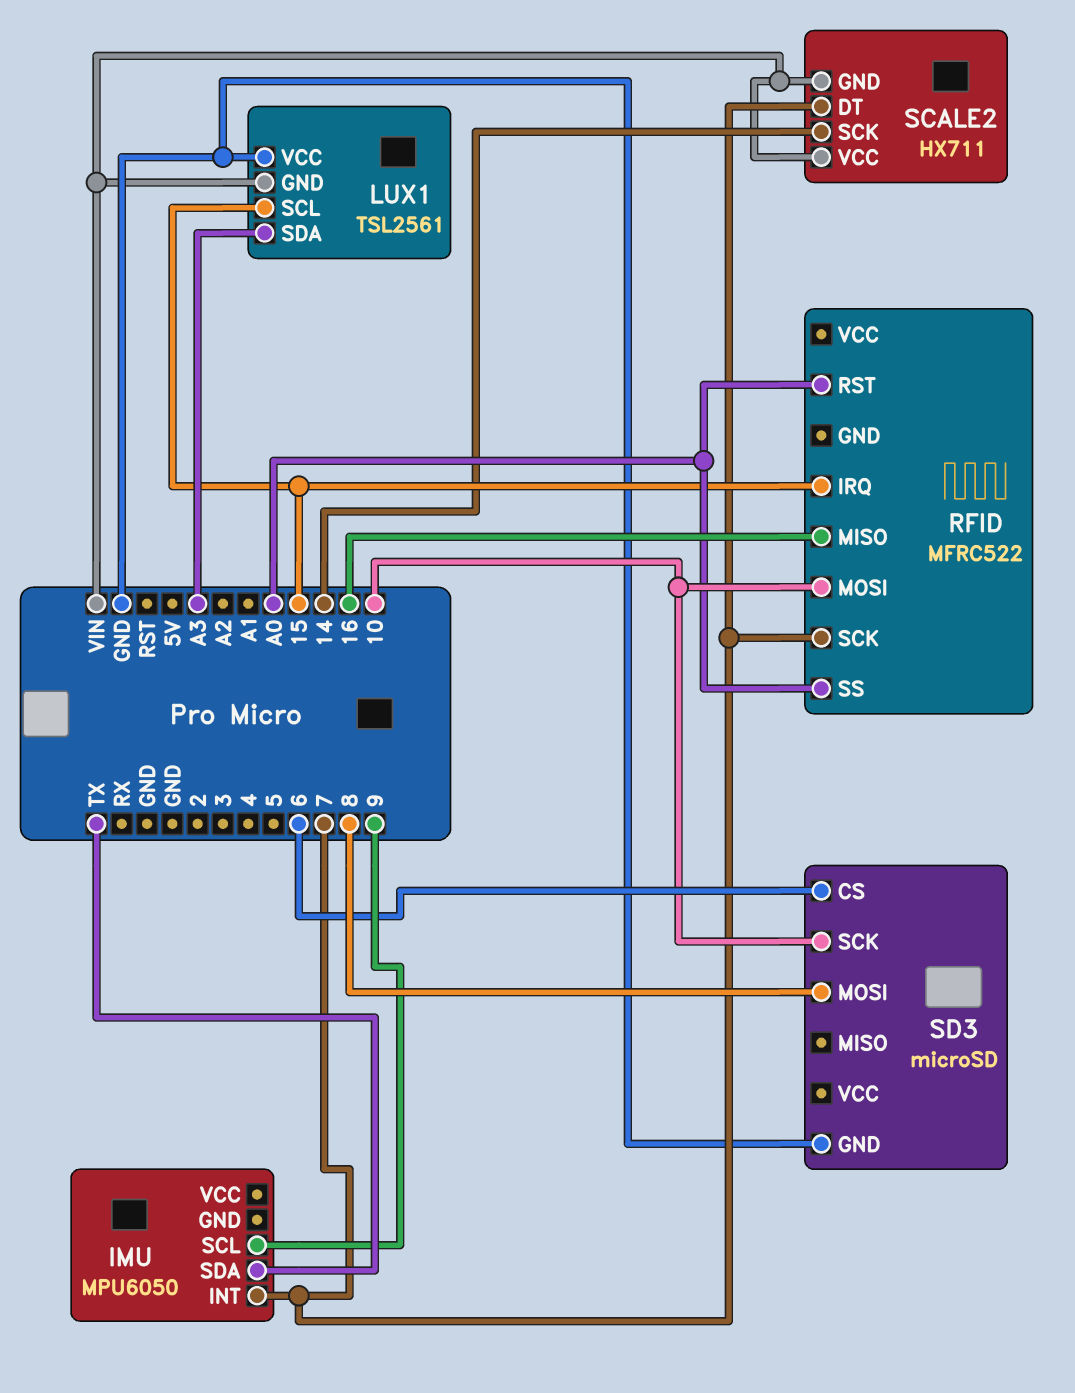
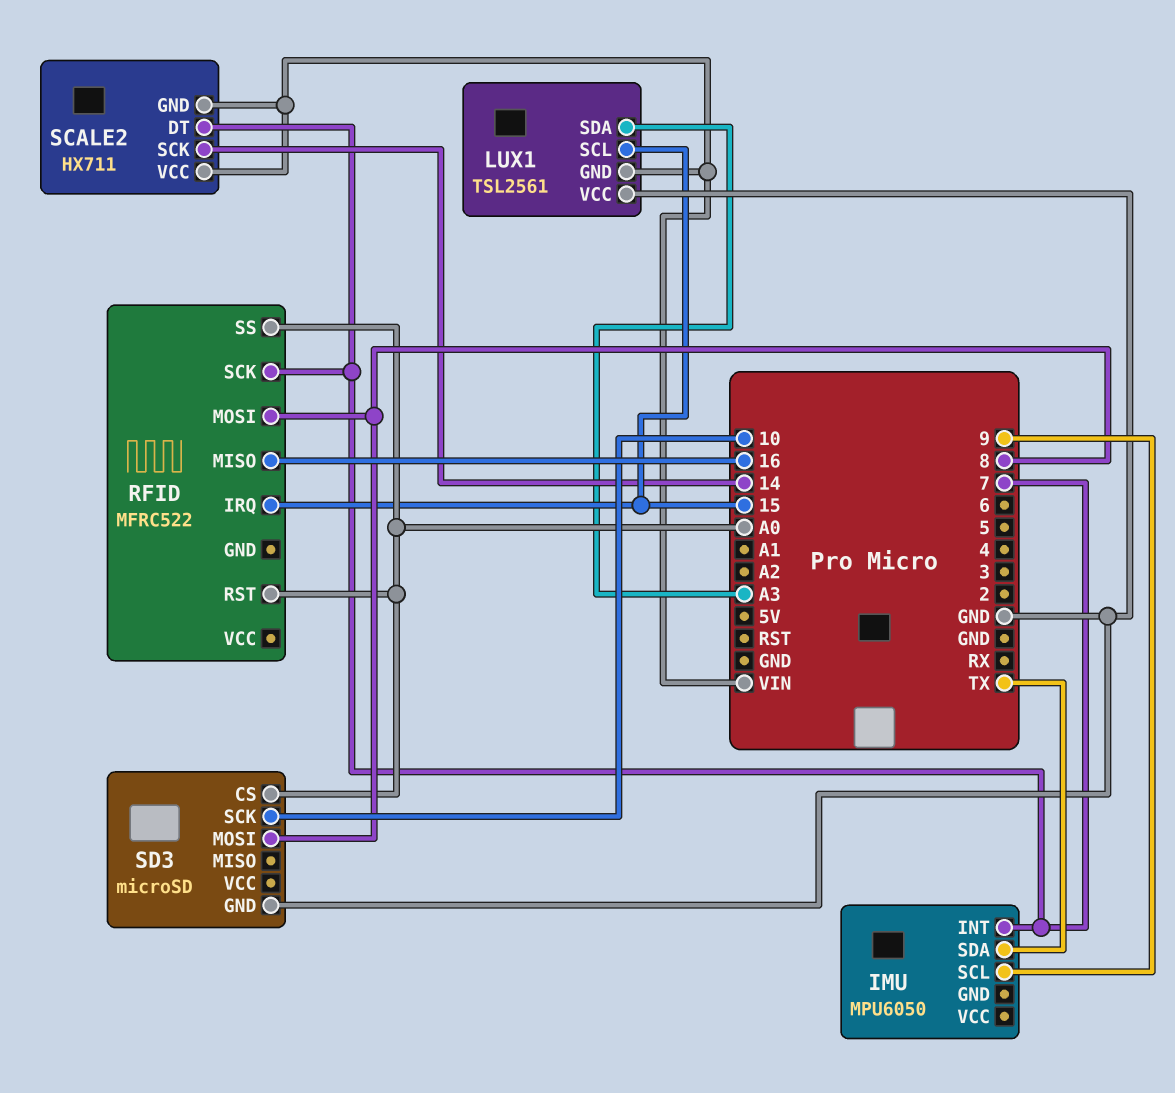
RFID pin MOSI: 10 -> 8
SD3 pin CS: 6 -> A0

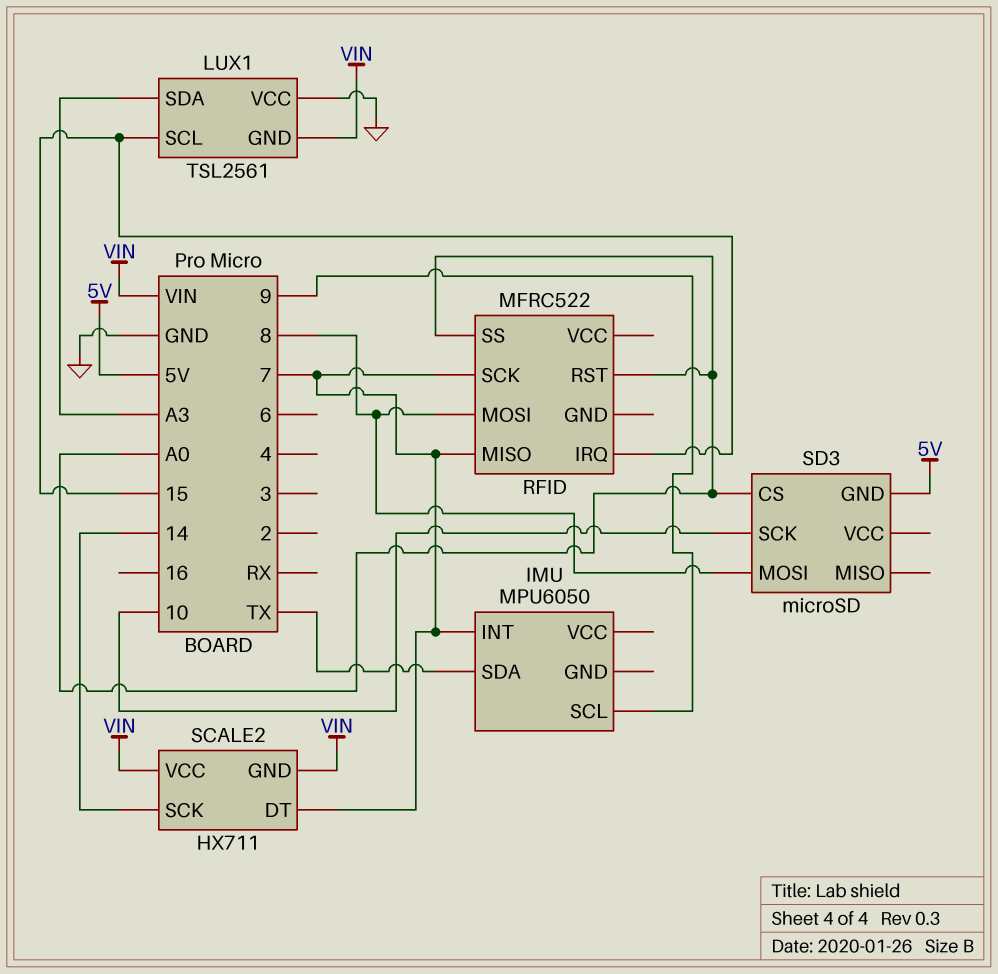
RFID pin MISO: 16 -> 7
SD3 pin GND: GND -> 5V

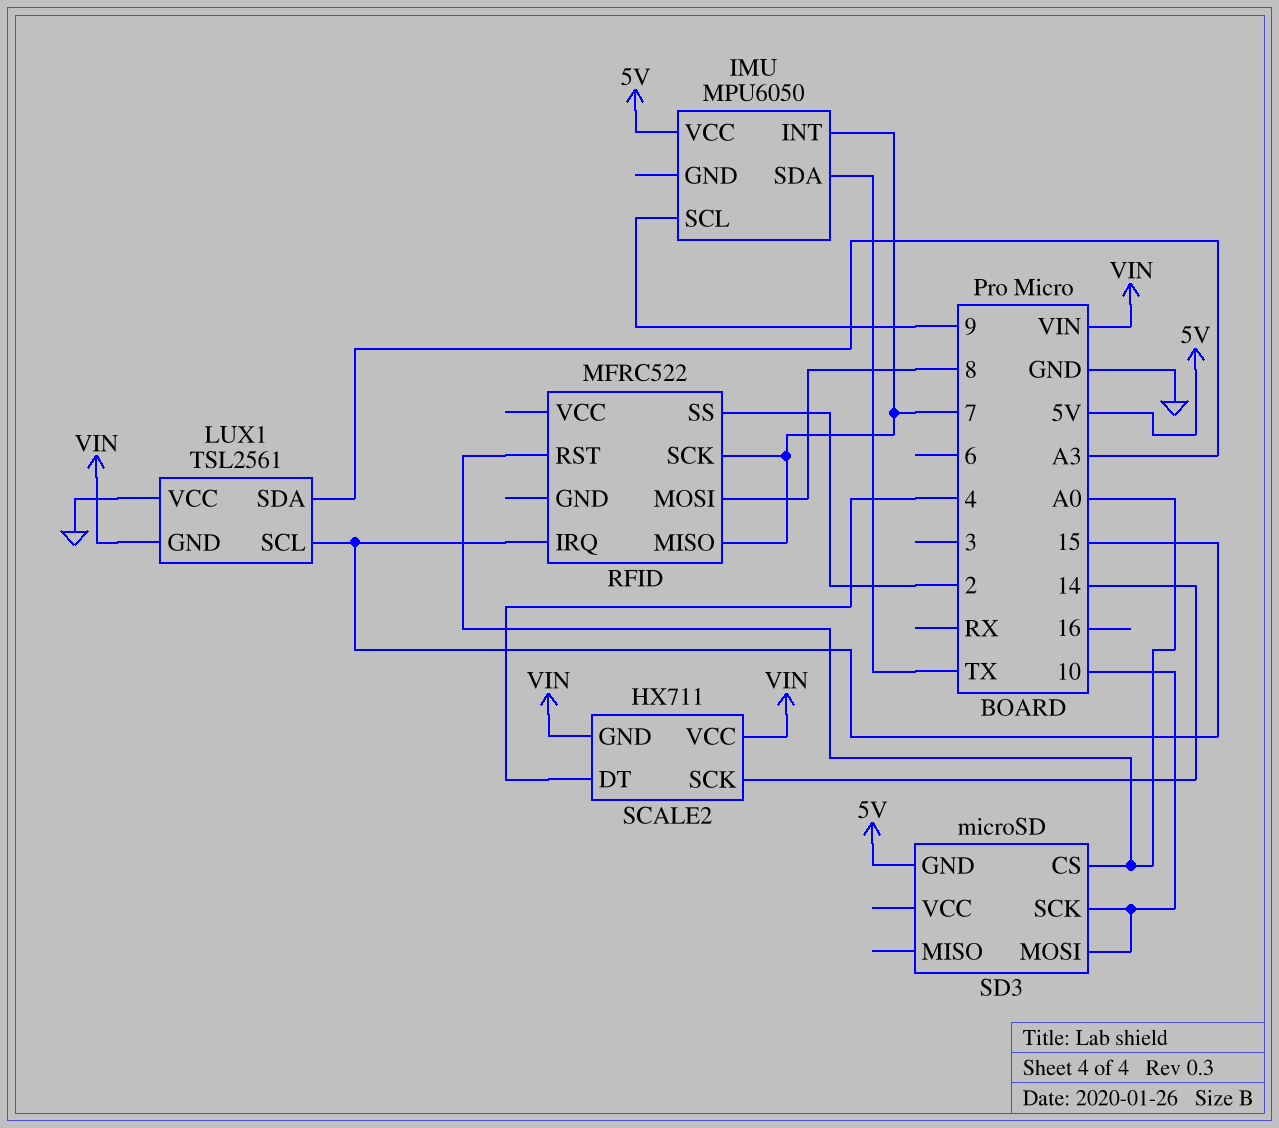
IMU pin VCC: none -> 5V
RFID pin SS: A0 -> 2
SCALE2 pin DT: 7 -> 4
SD3 pin MOSI: 8 -> 10

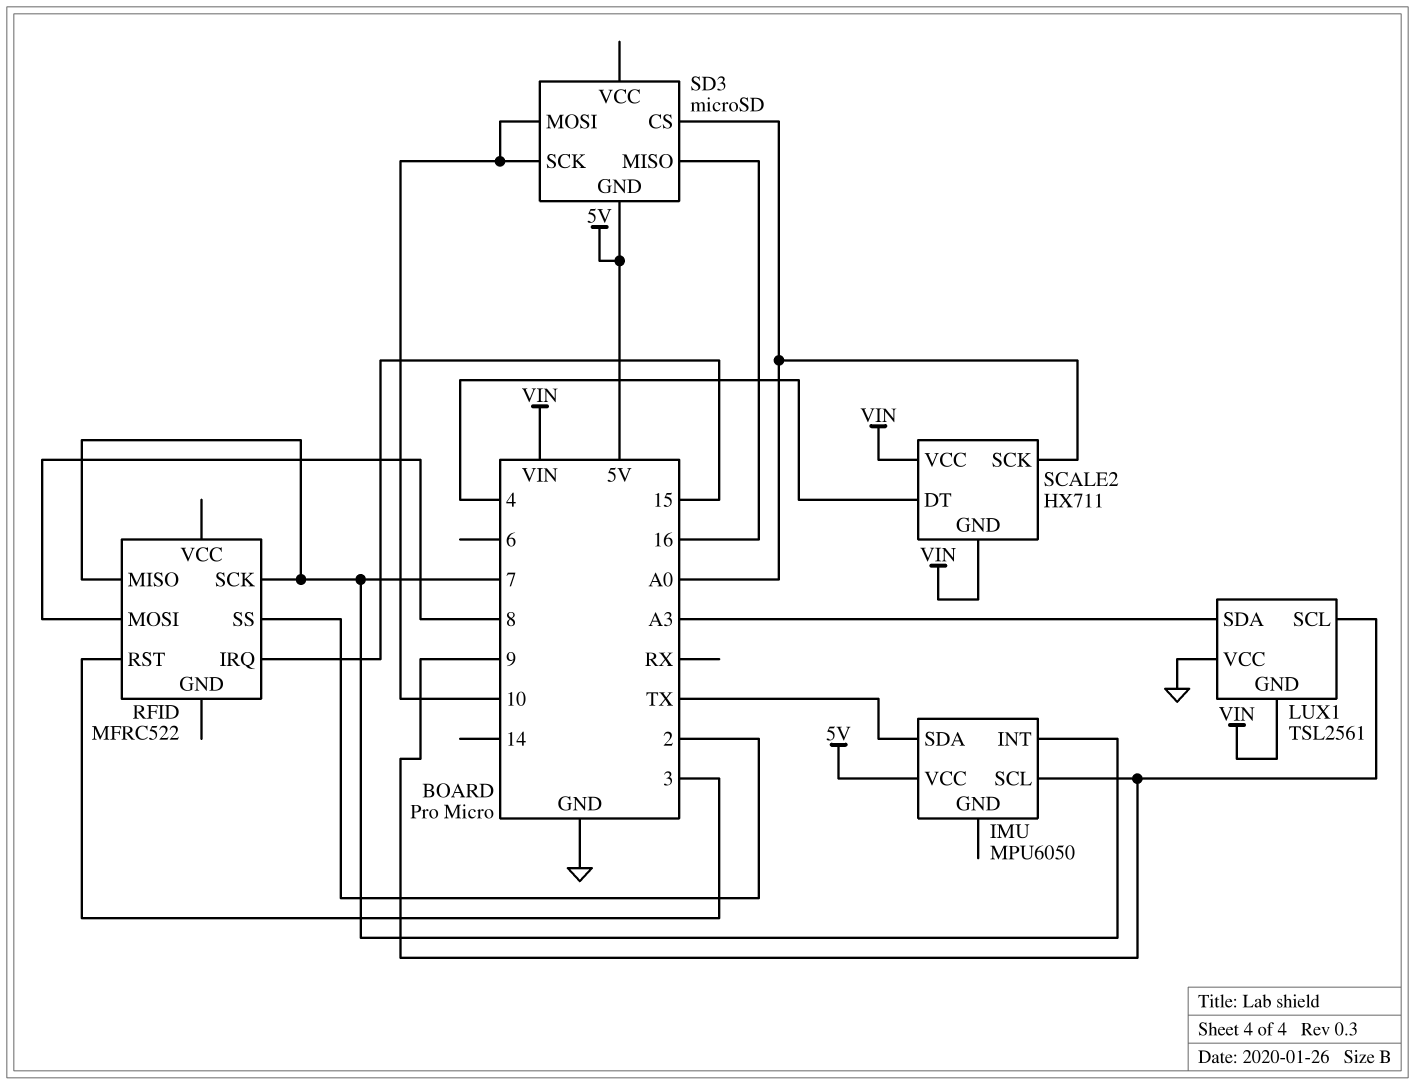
LUX1 pin SCL: 15 -> 9
RFID pin RST: A0 -> 3
SCALE2 pin SCK: 14 -> A0
SD3 pin MISO: none -> 16

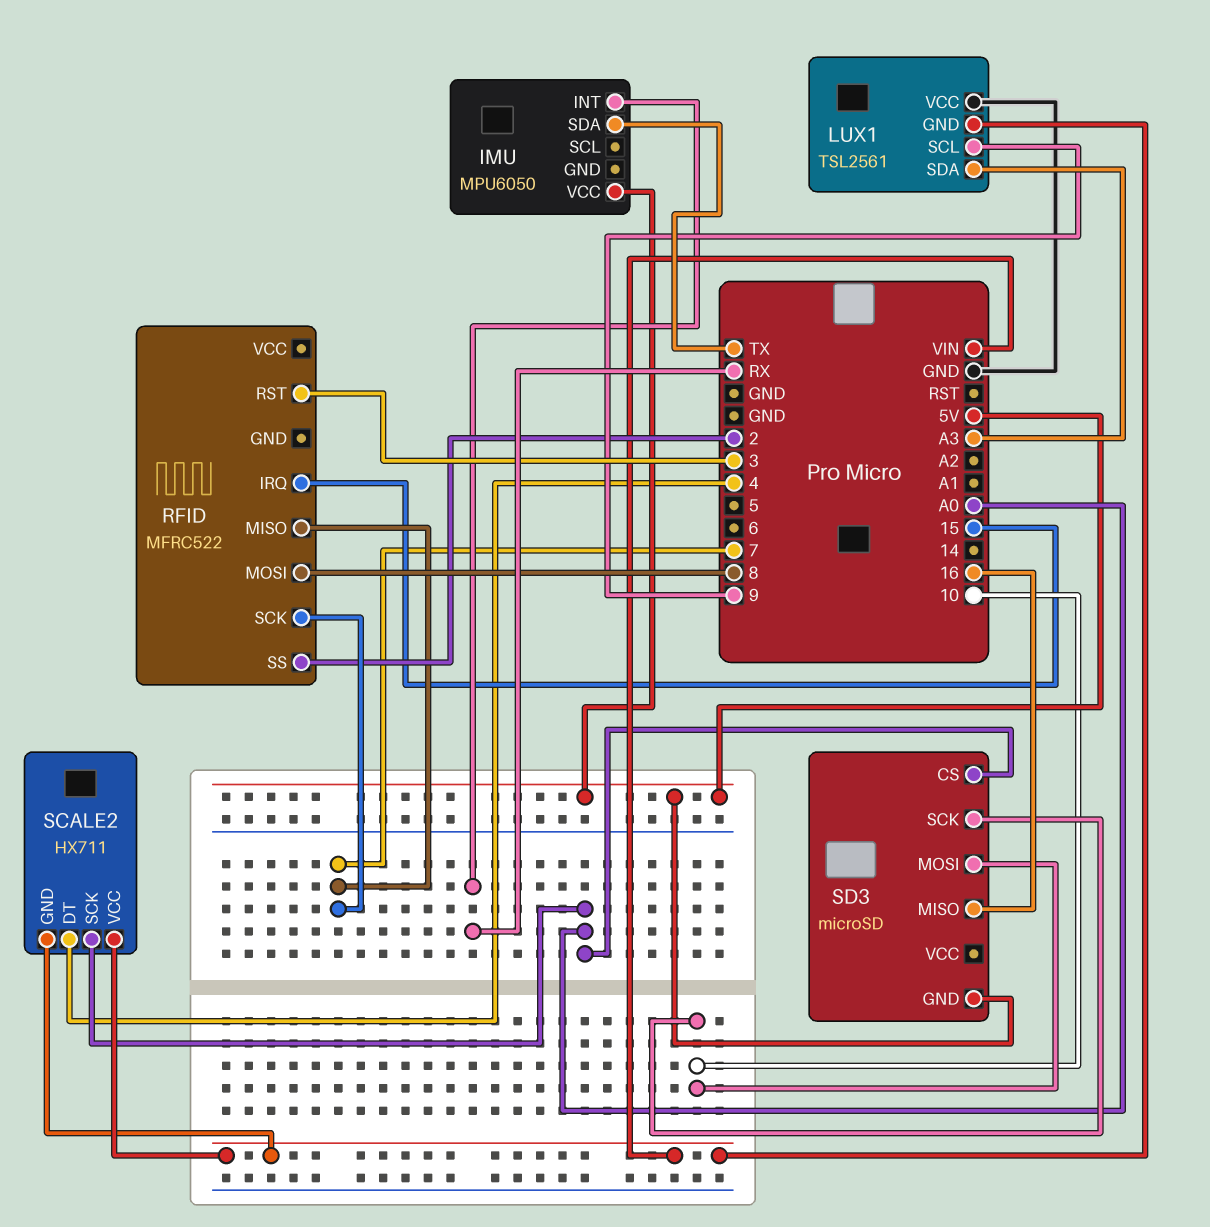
IMU pin INT: 7 -> RX
IMU pin SCL: 9 -> none

